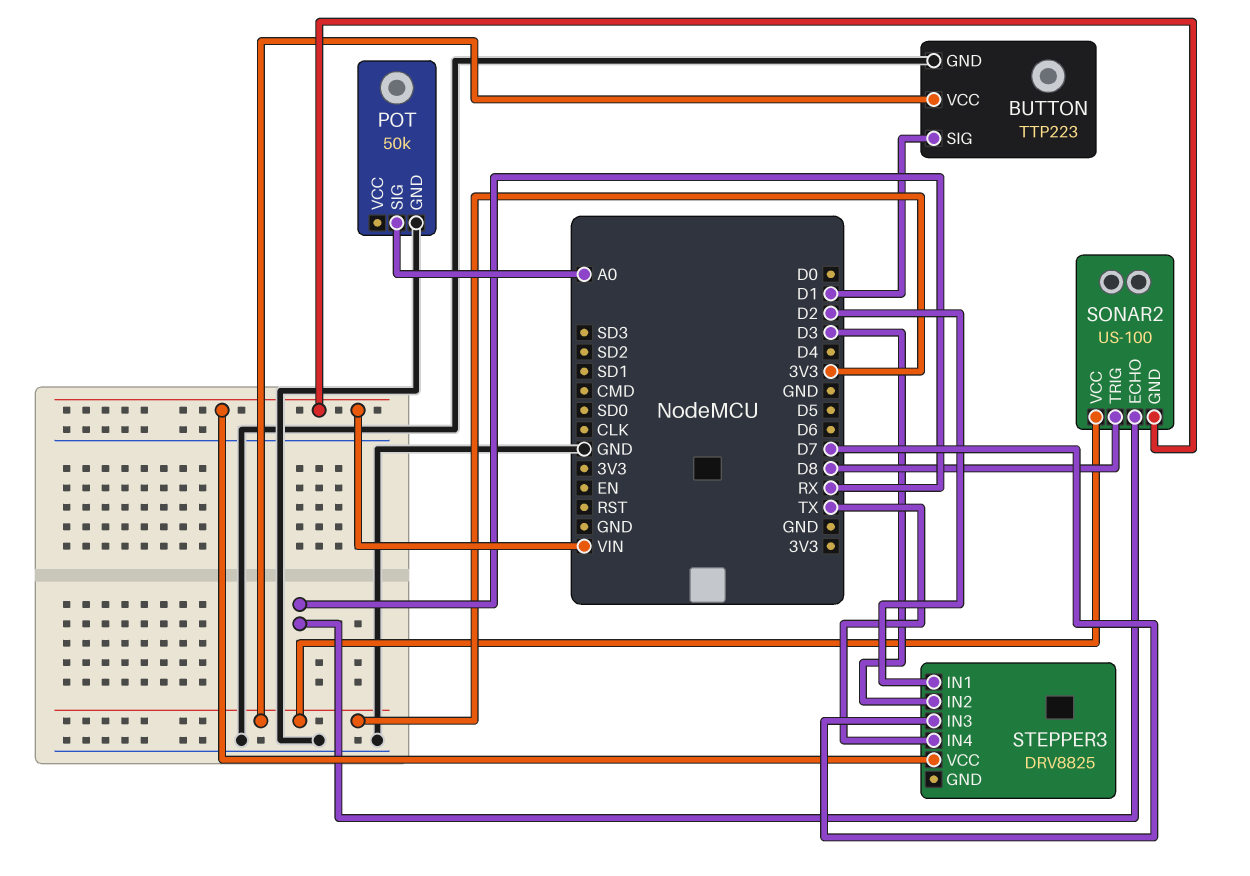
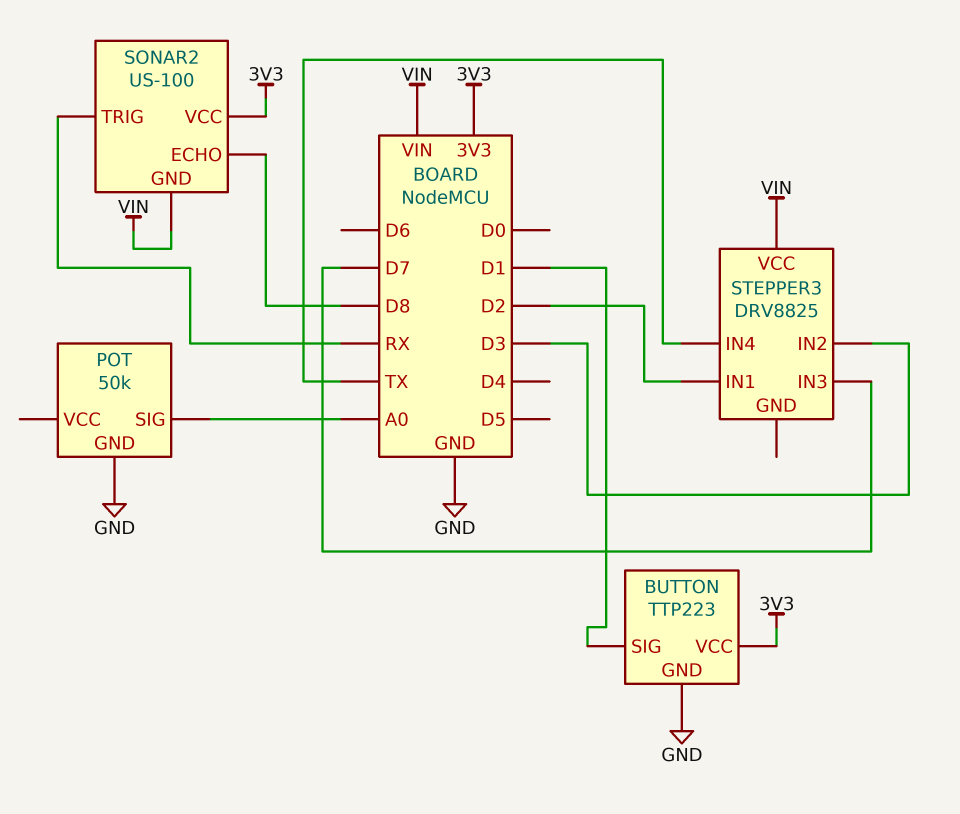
SONAR2 pin ECHO: RX -> D8
SONAR2 pin TRIG: D8 -> RX

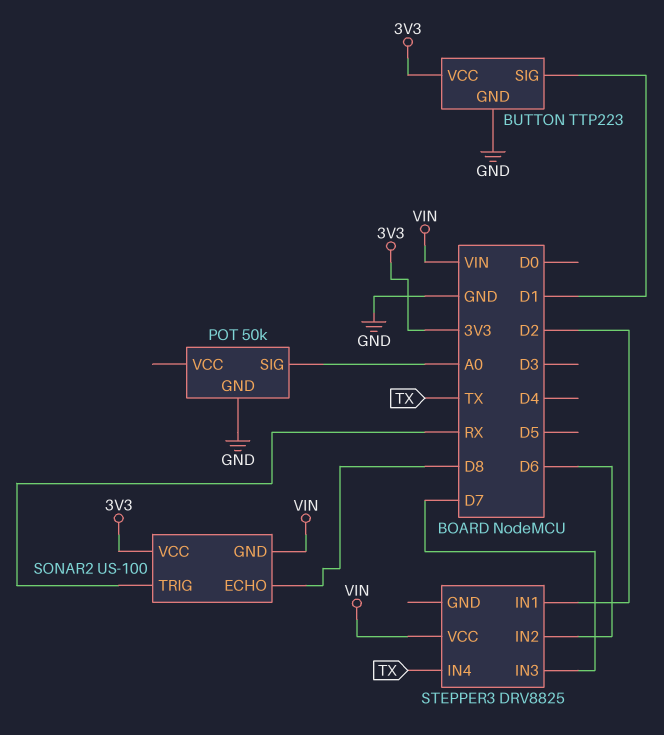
STEPPER3 pin IN2: D3 -> D6

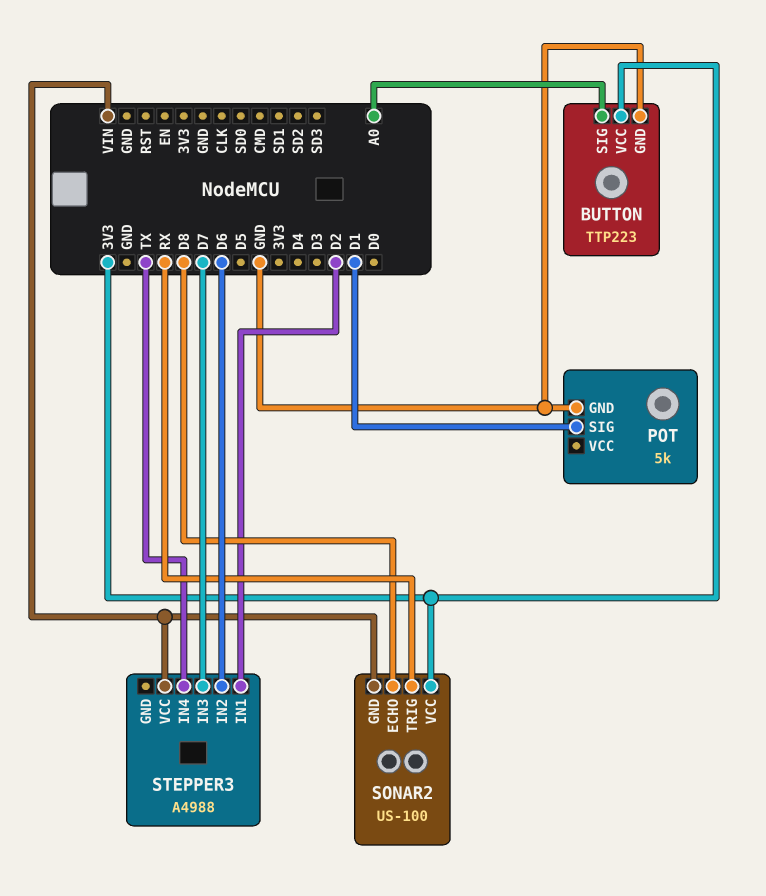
BUTTON pin SIG: D1 -> A0
POT: 50k -> 5k
POT pin SIG: A0 -> D1
STEPPER3: DRV8825 -> A4988

